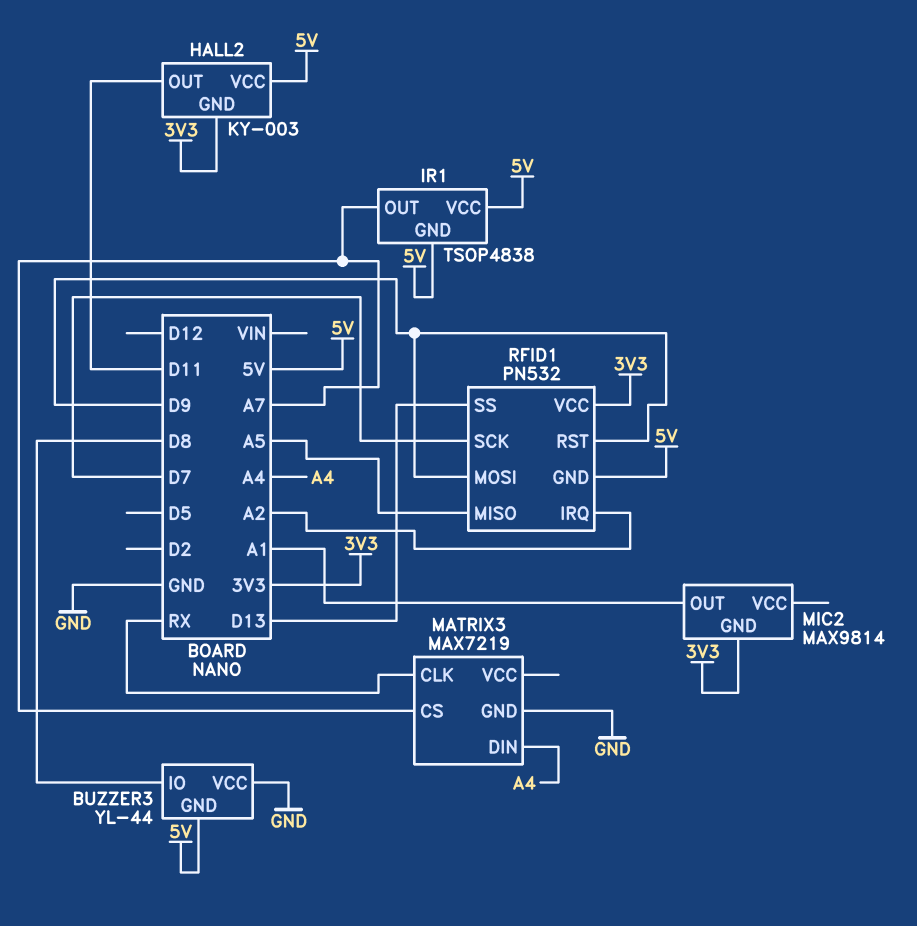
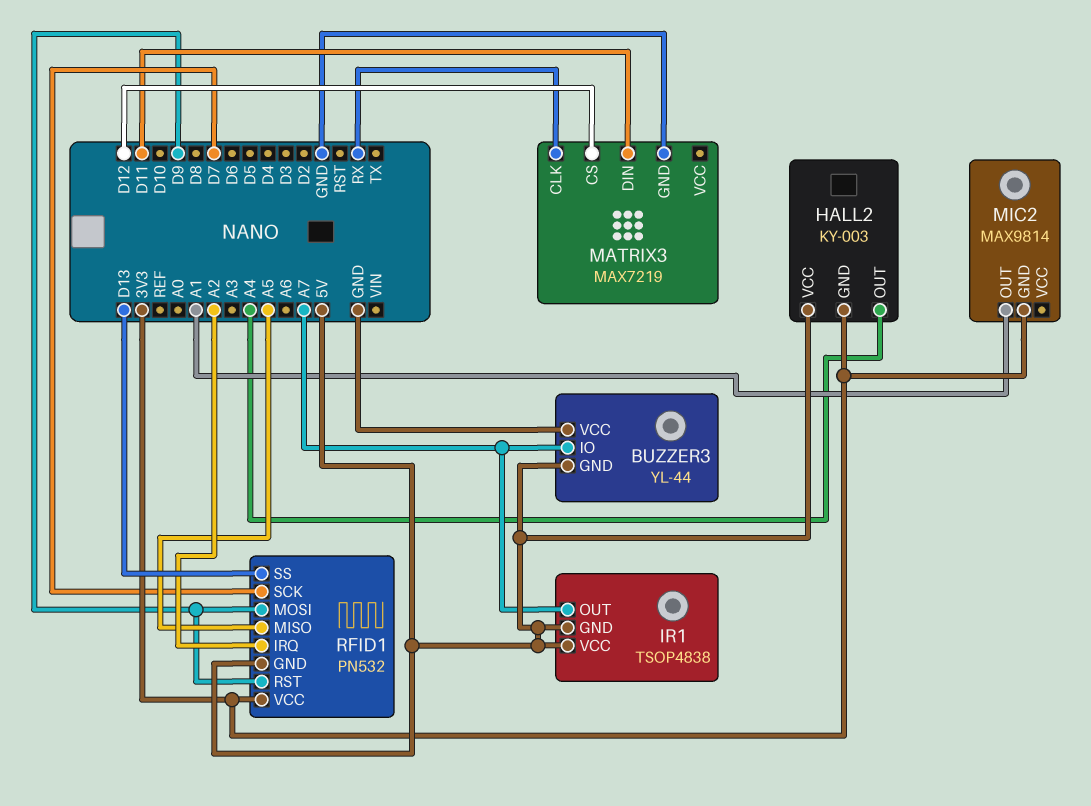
BUZZER3 pin IO: D8 -> A7
HALL2 pin OUT: D11 -> A4
MATRIX3 pin CS: A7 -> D12
MATRIX3 pin DIN: A4 -> D11

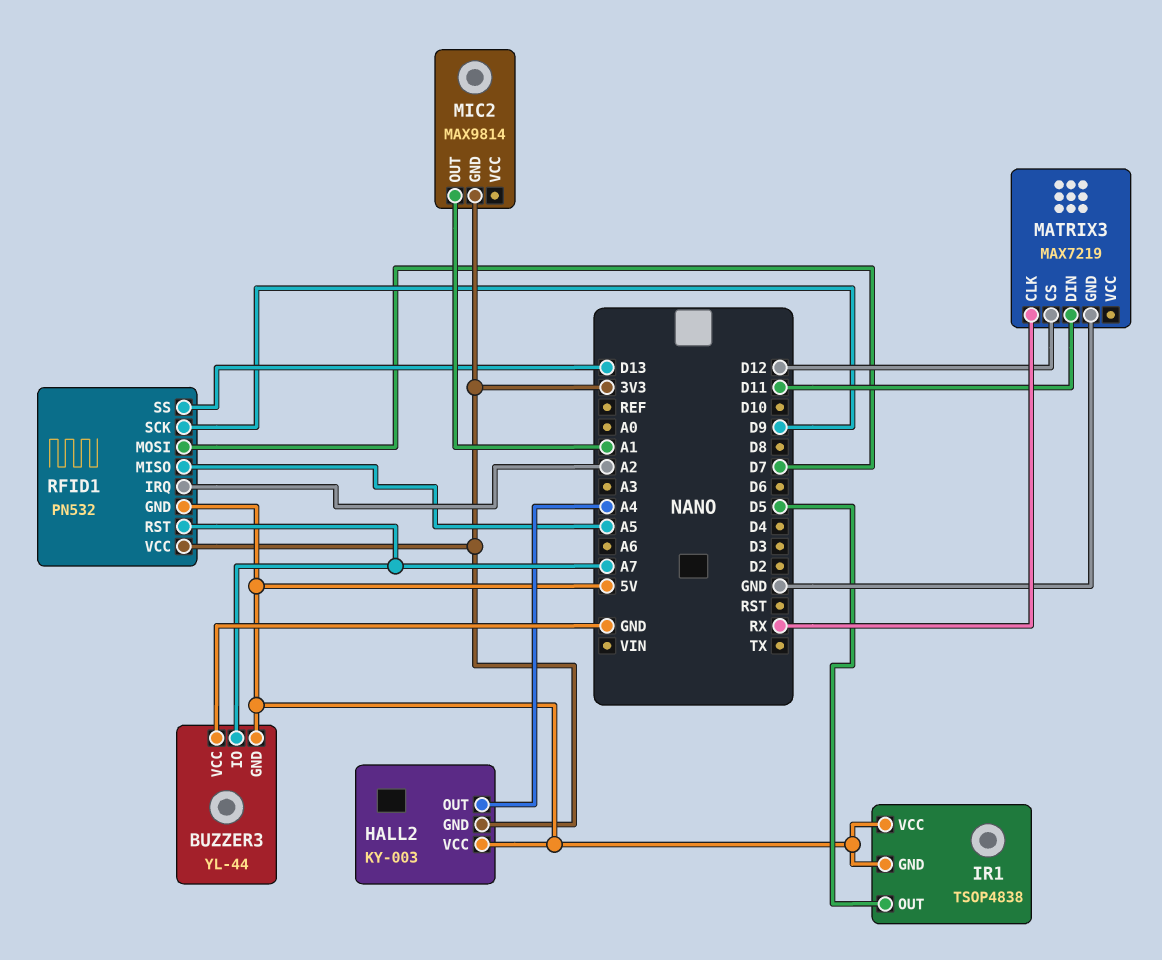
IR1 pin OUT: A7 -> D5
RFID1 pin MOSI: D9 -> D7
RFID1 pin RST: D9 -> A7
RFID1 pin SCK: D7 -> D9

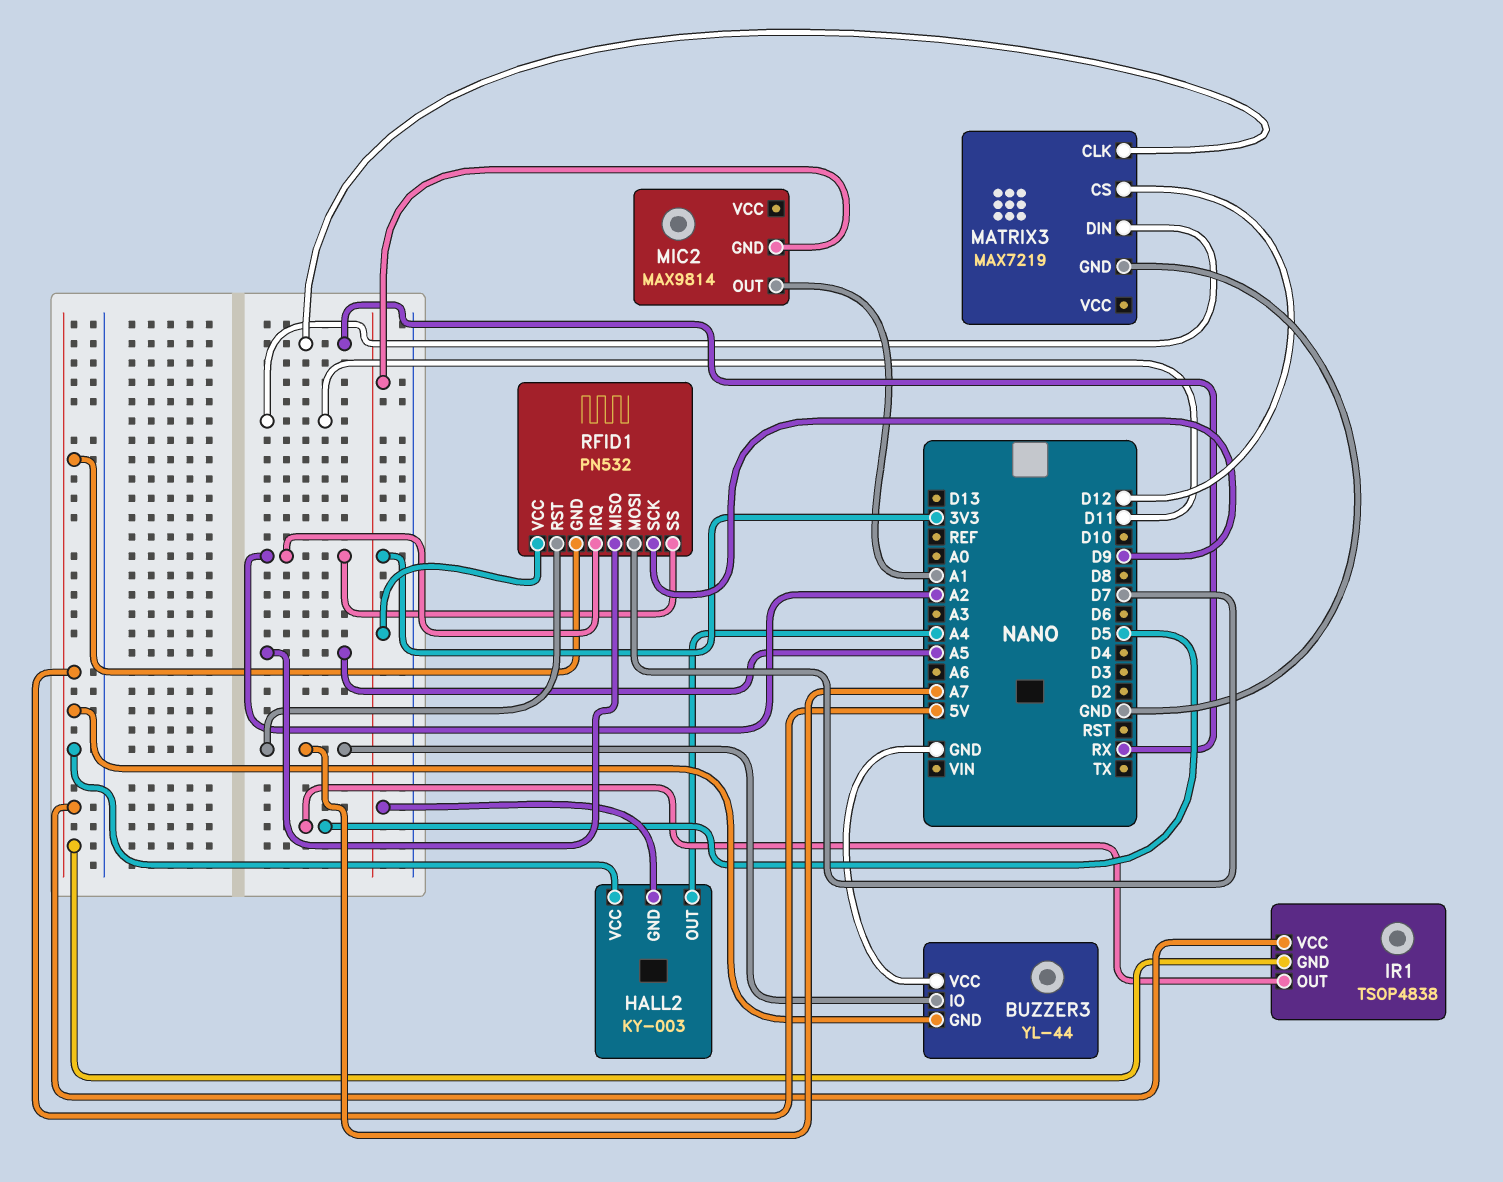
RFID1 pin SS: D13 -> A2

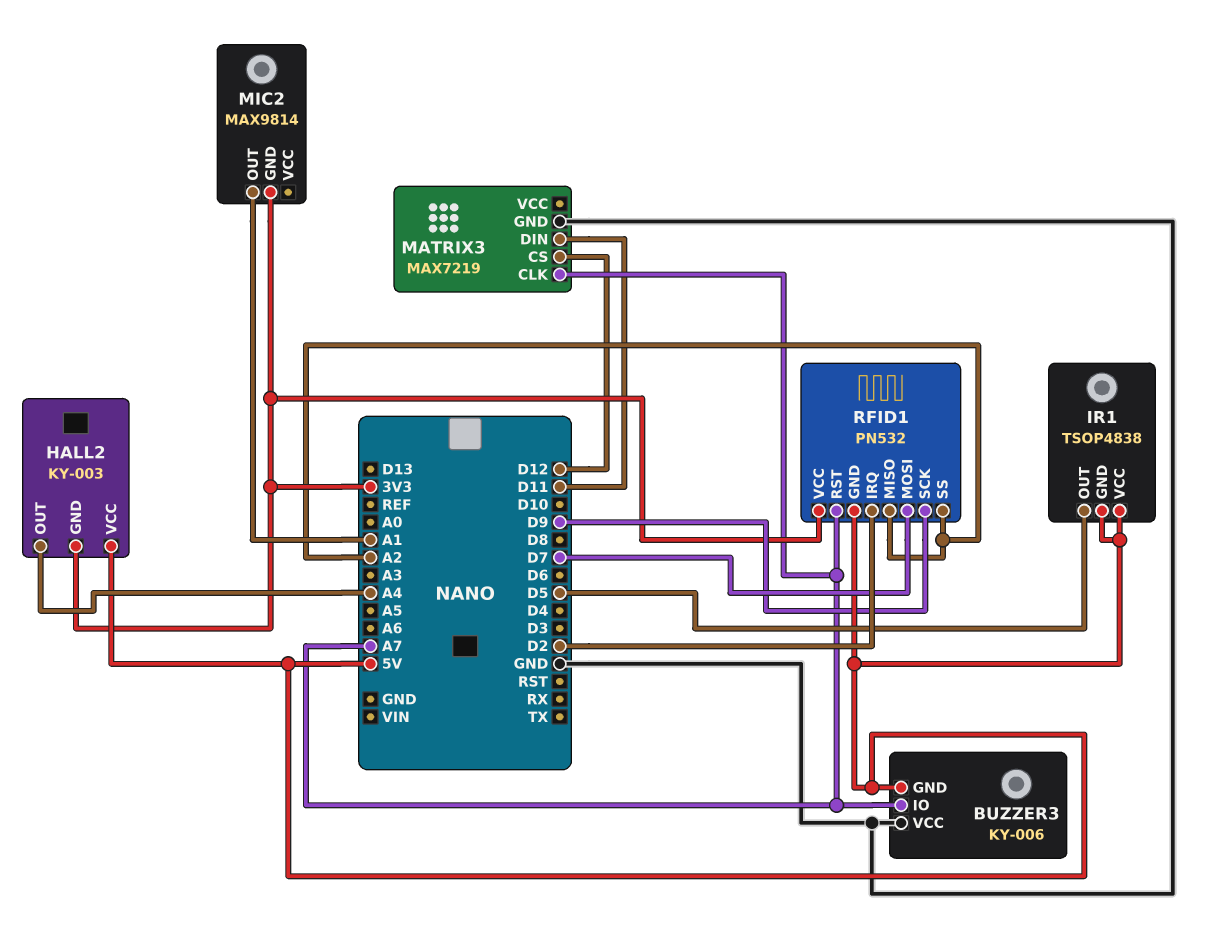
BUZZER3: YL-44 -> KY-006
MATRIX3 pin CLK: RX -> A7
RFID1 pin IRQ: A2 -> D2
RFID1 pin MISO: A5 -> A2

